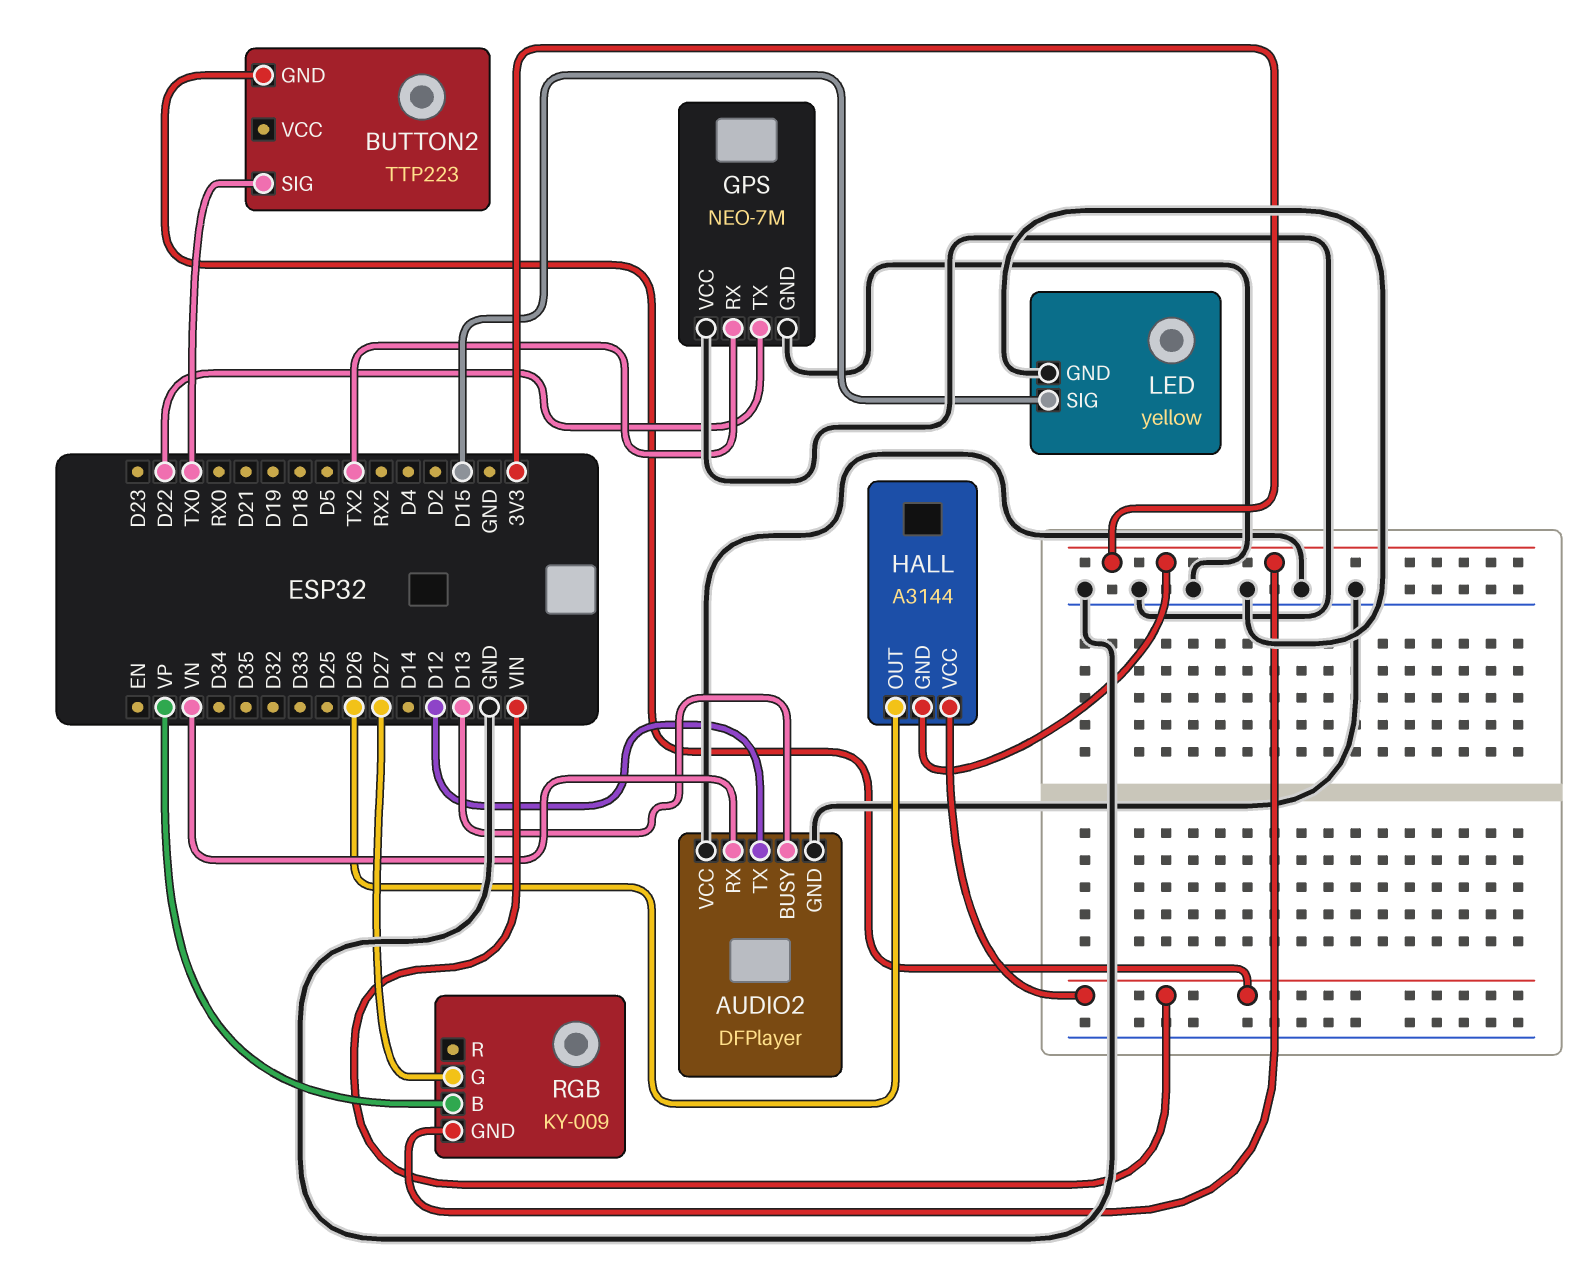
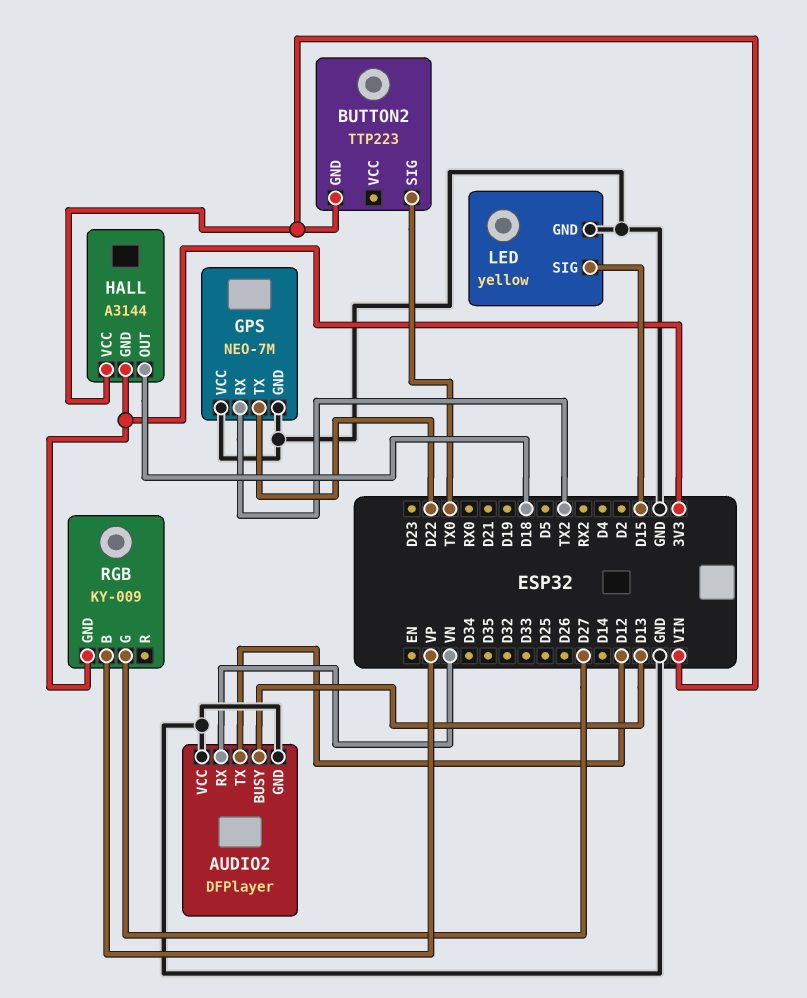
HALL pin OUT: D26 -> D18

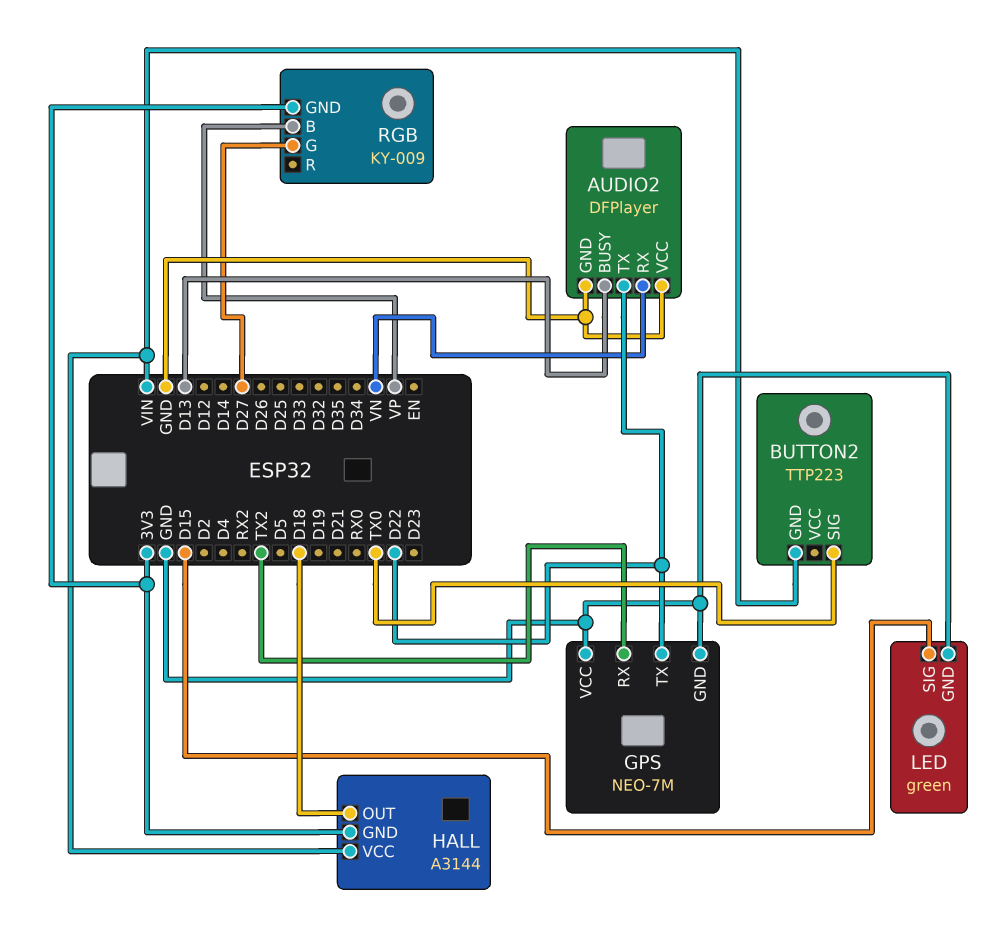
AUDIO2 pin TX: D12 -> D22
LED: yellow -> green

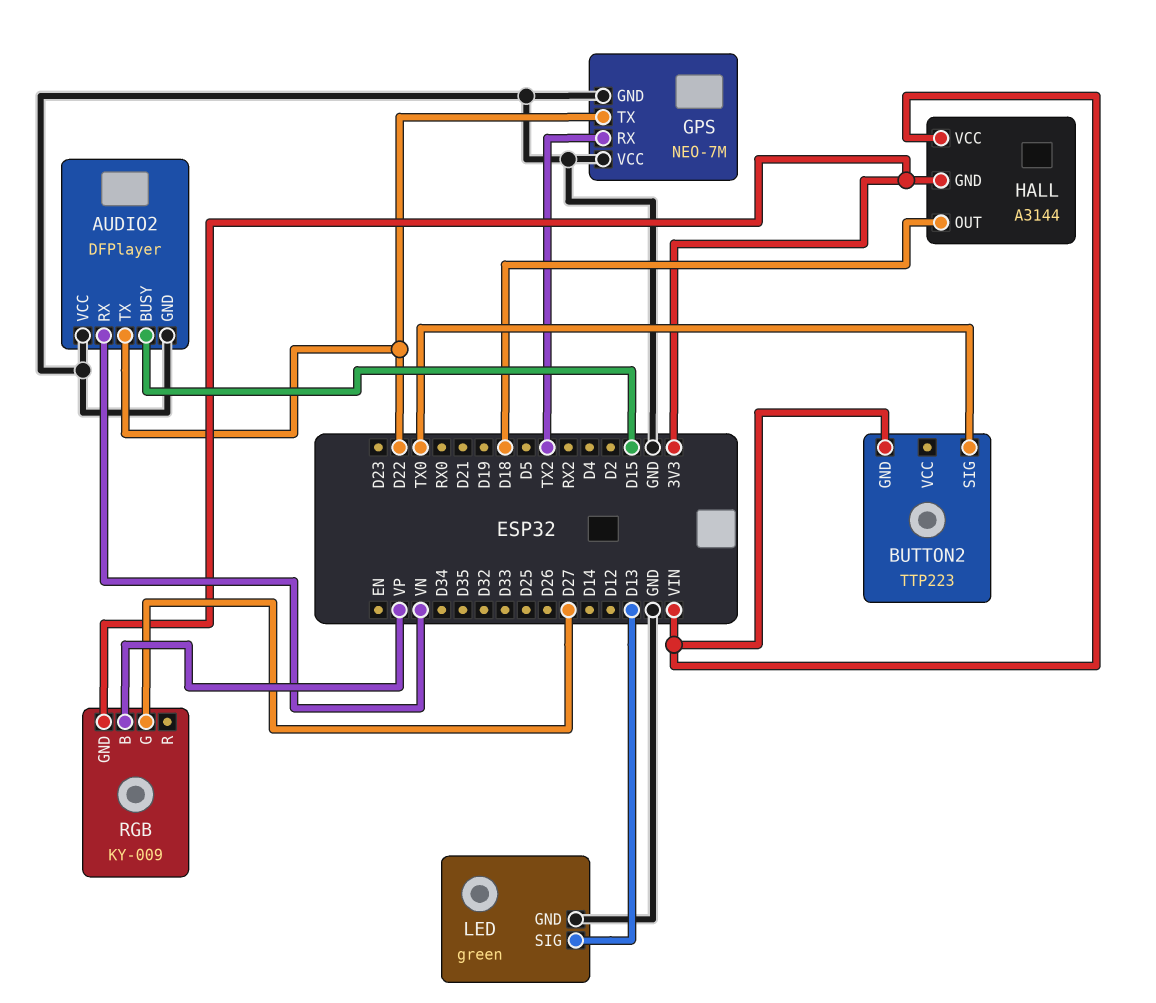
AUDIO2 pin BUSY: D13 -> D15
LED pin SIG: D15 -> D13

